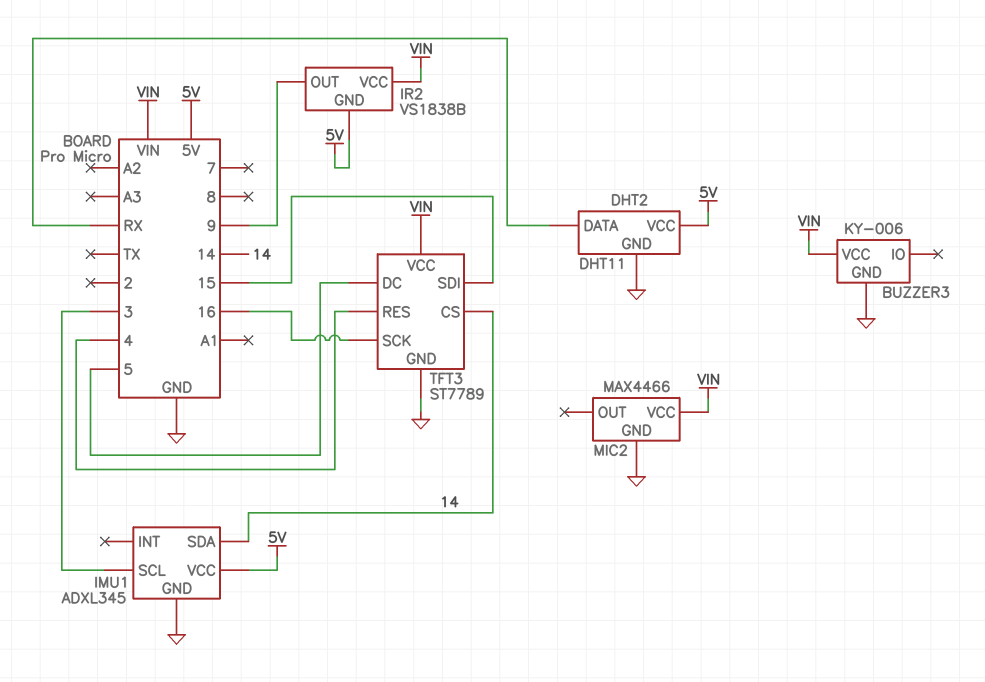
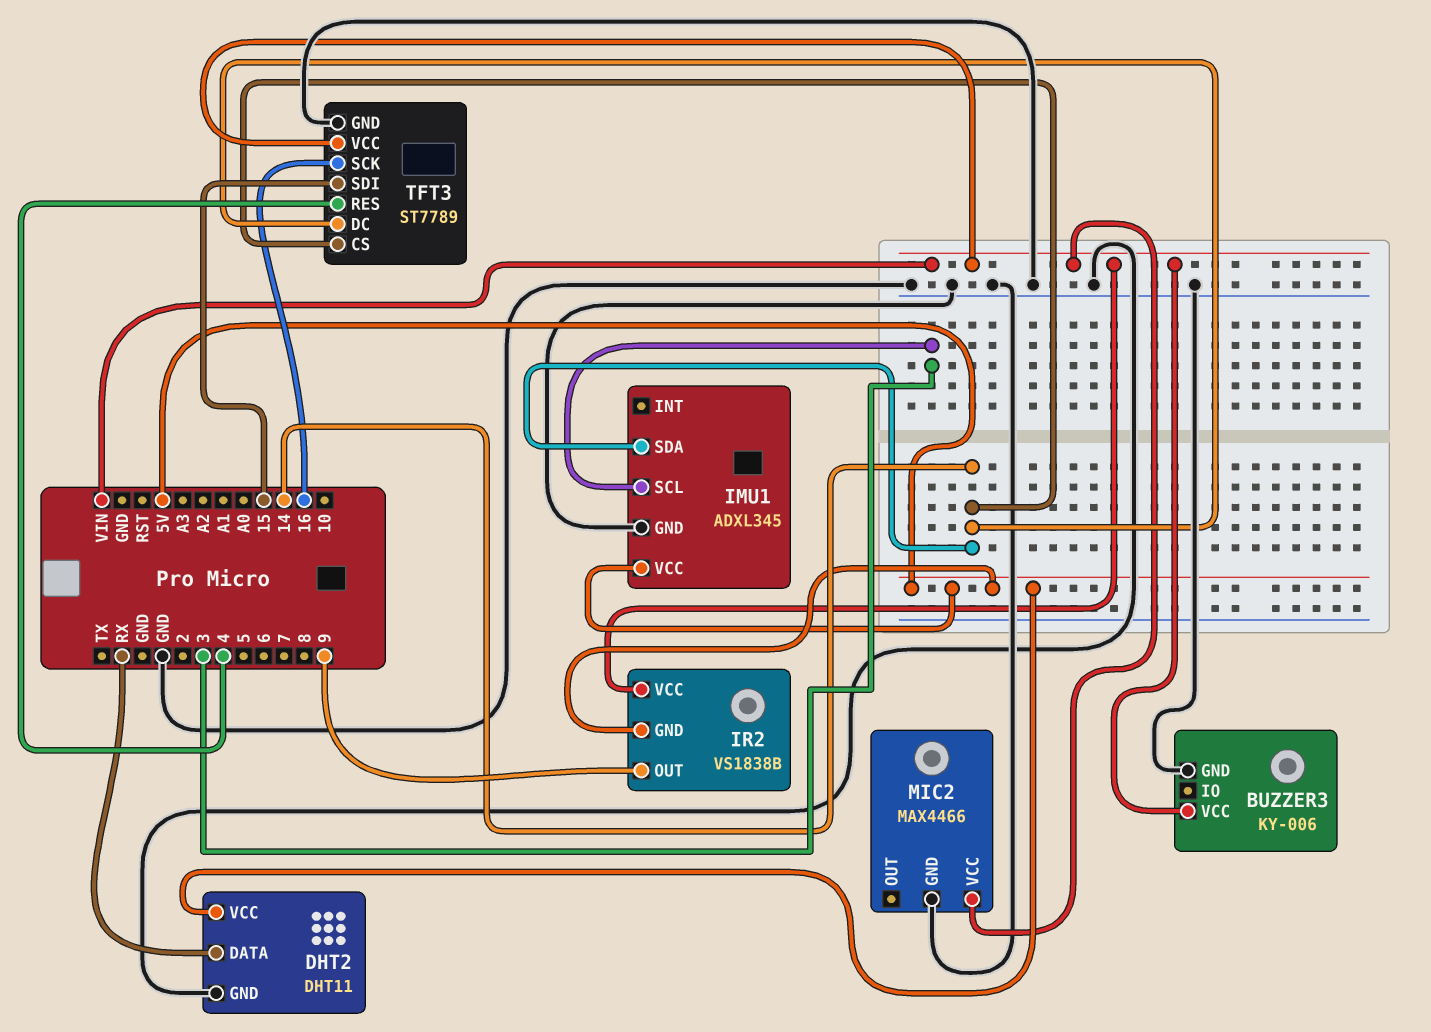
TFT3 pin DC: 5 -> 14

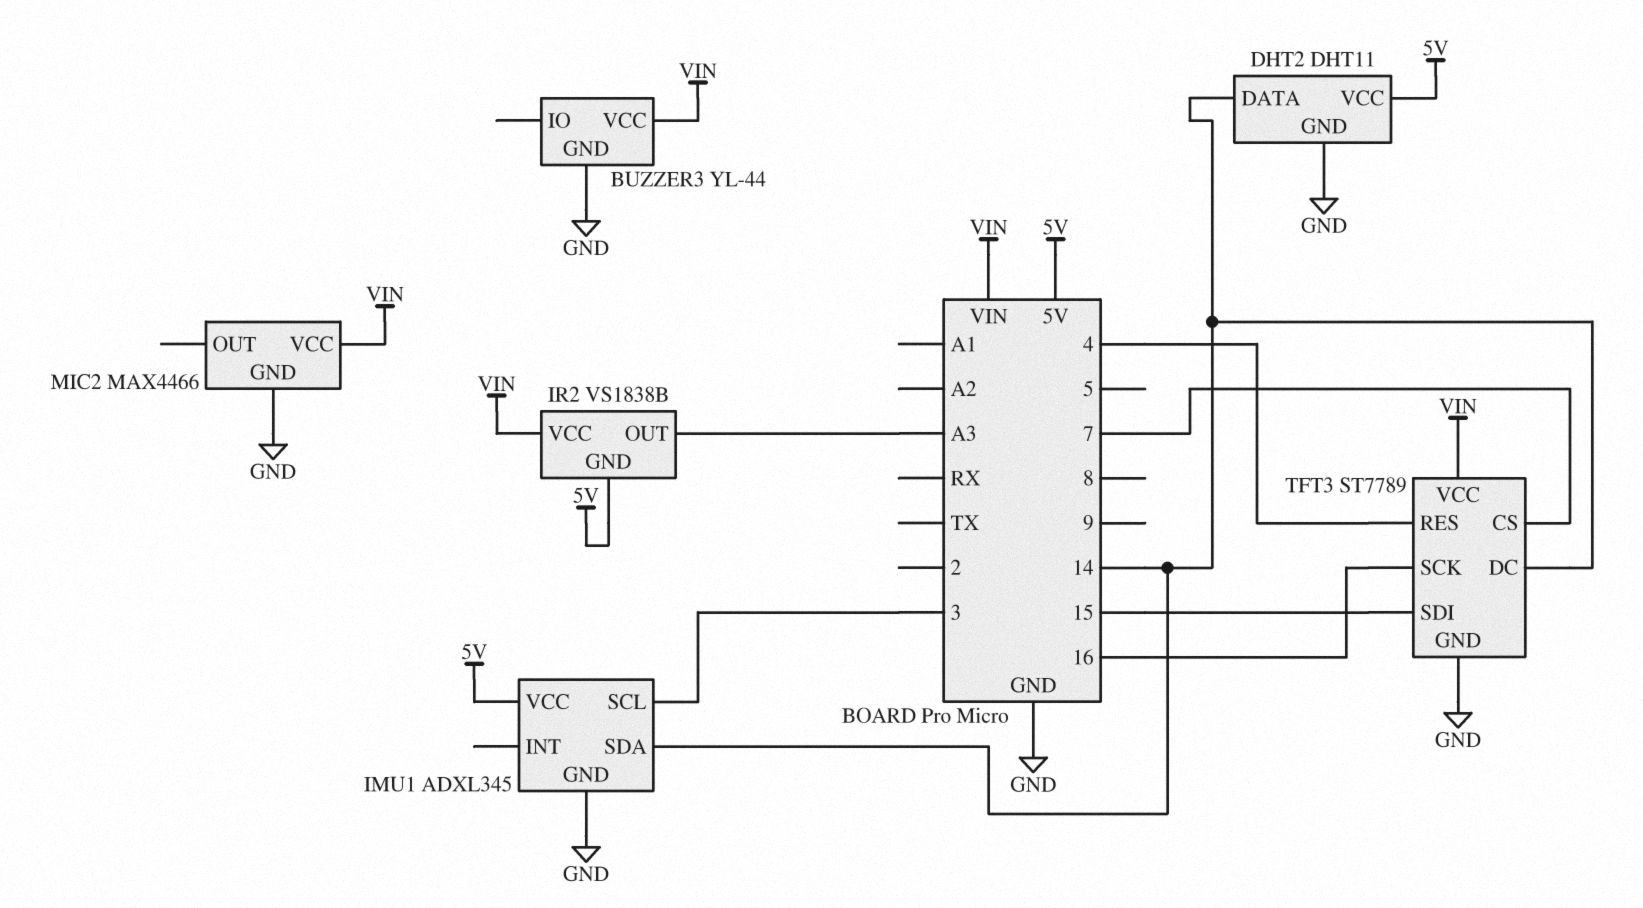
BUZZER3: KY-006 -> YL-44
DHT2 pin DATA: RX -> 14
IR2 pin OUT: 9 -> A3
TFT3 pin CS: 14 -> 7

